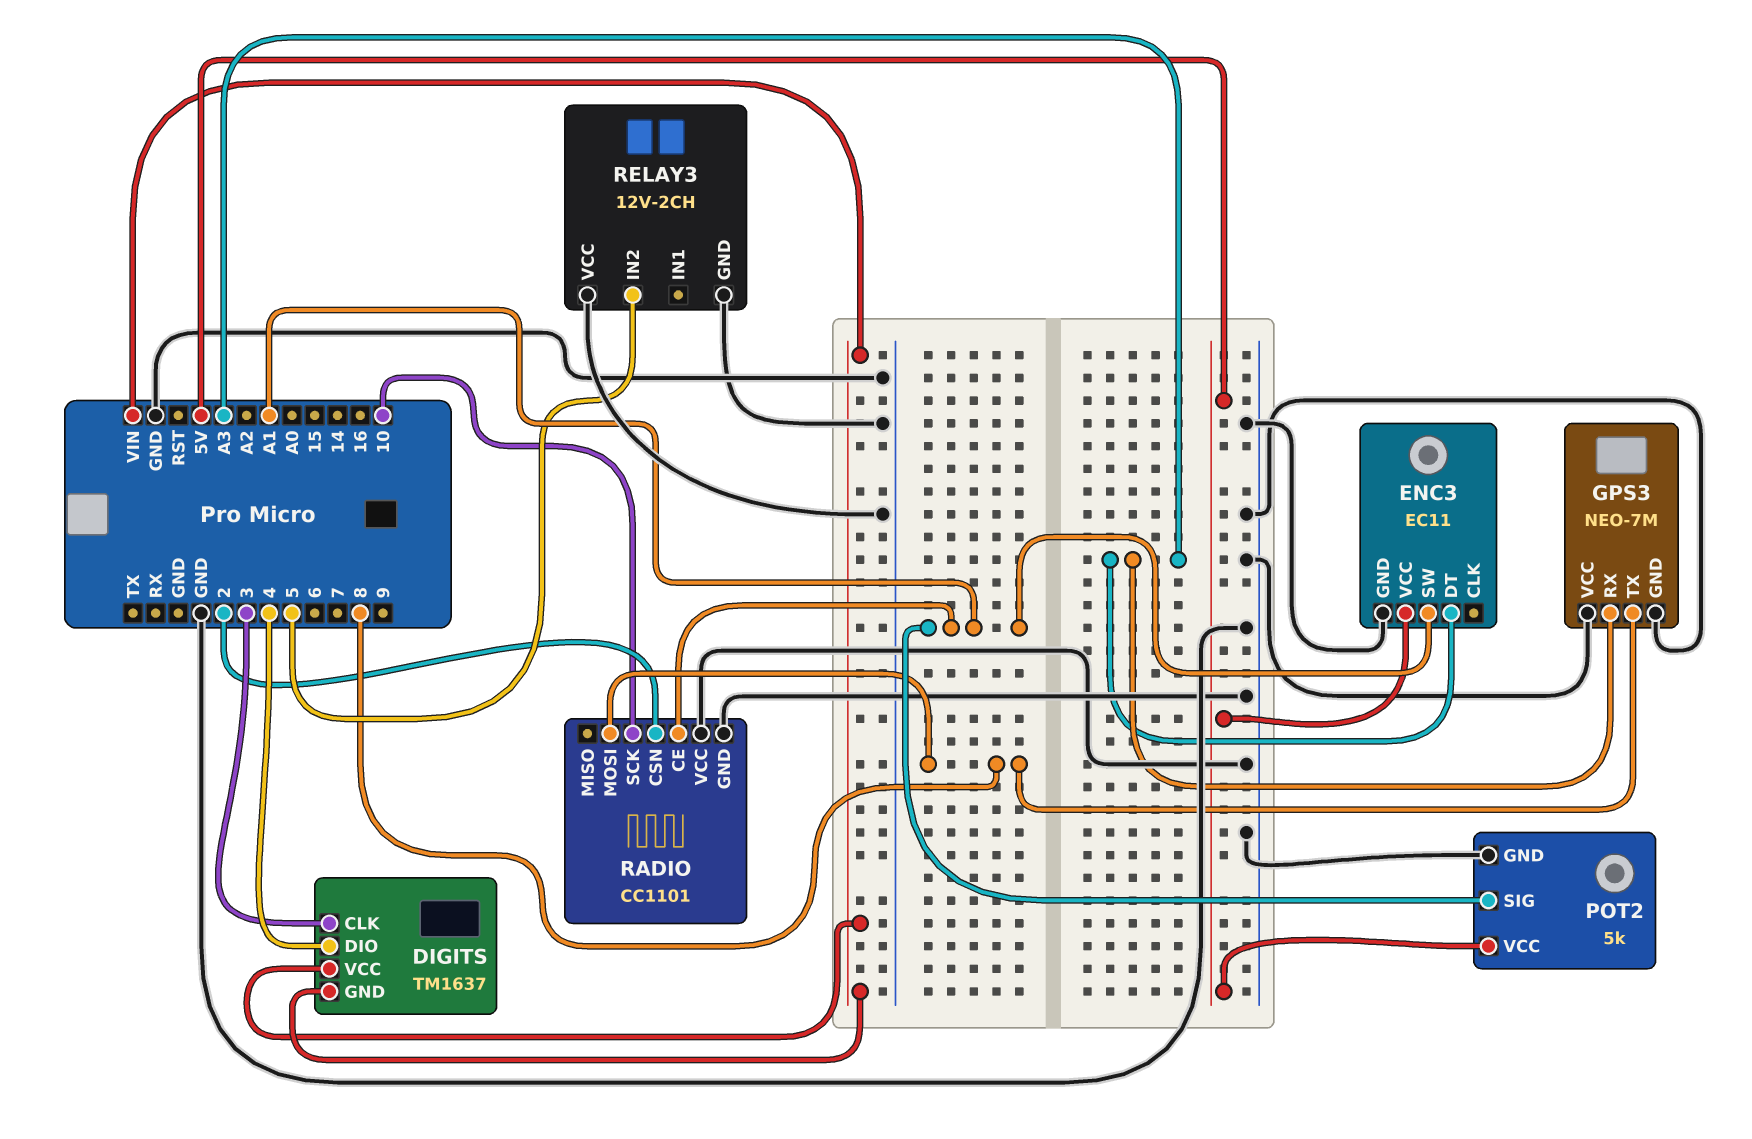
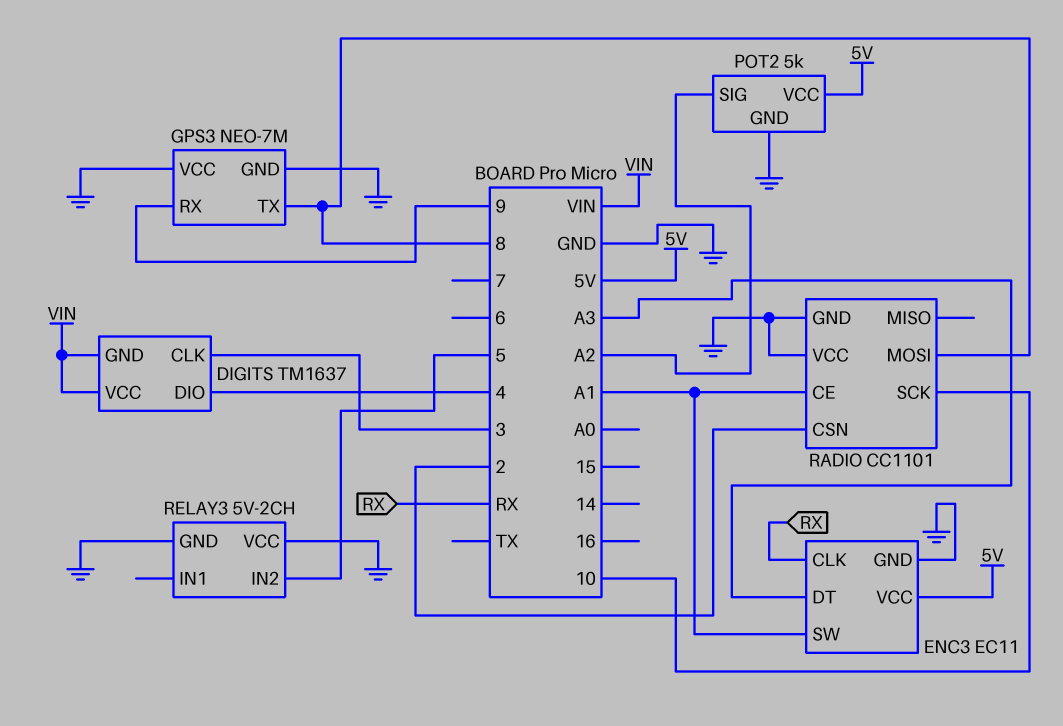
ENC3 pin CLK: none -> RX
GPS3 pin RX: A3 -> 9
POT2 pin SIG: A1 -> A2
RELAY3: 12V-2CH -> 5V-2CH

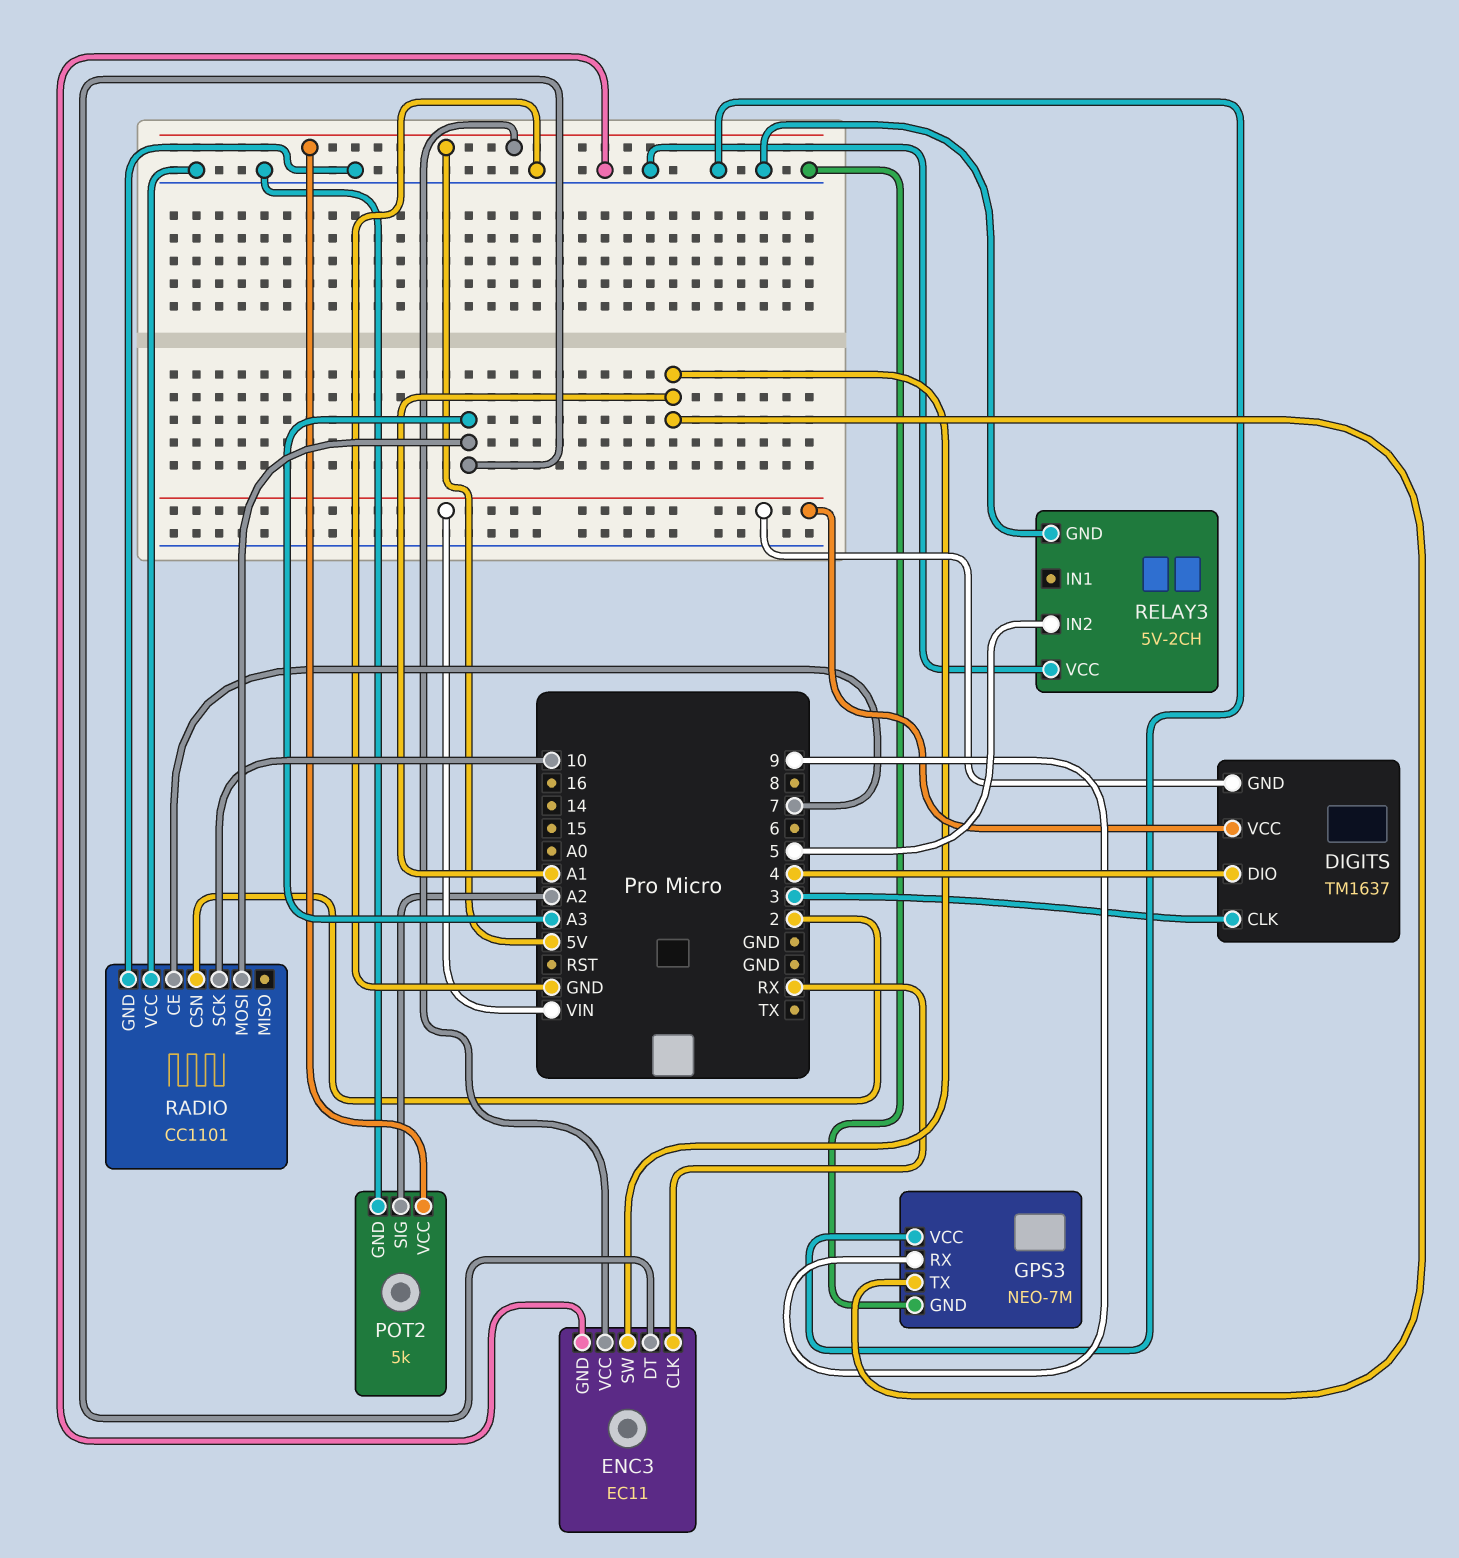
GPS3 pin TX: 8 -> A1
RADIO pin CE: A1 -> 7
RADIO pin MOSI: 8 -> A3

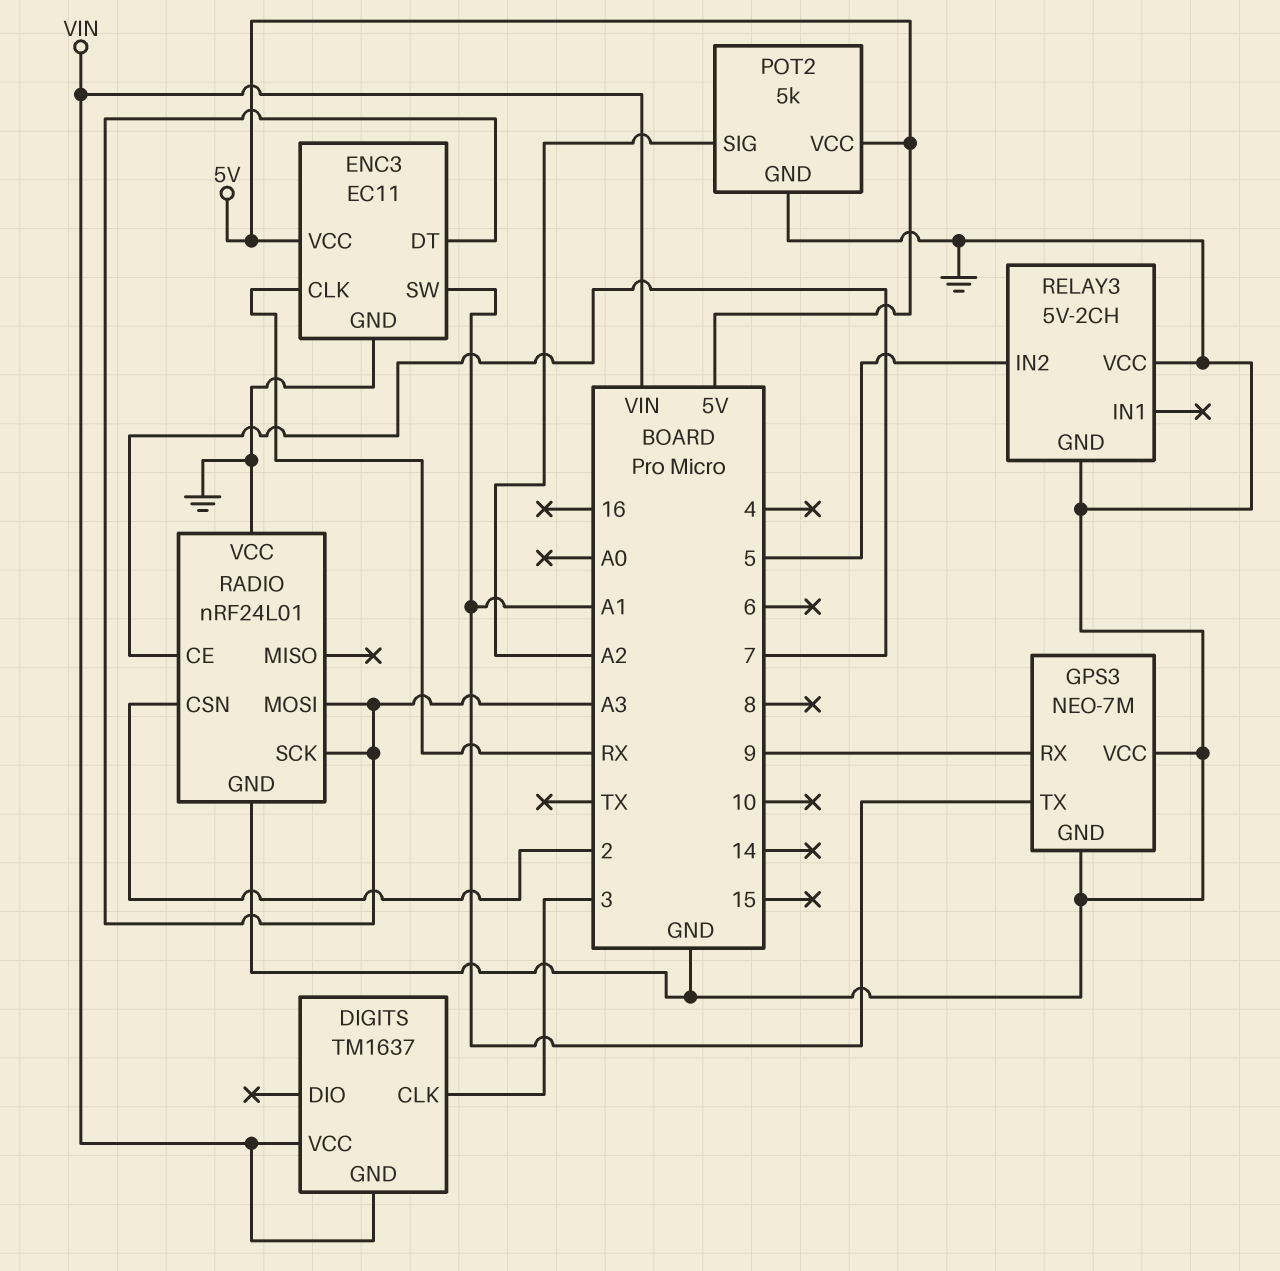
DIGITS pin DIO: 4 -> none
RADIO: CC1101 -> nRF24L01
RADIO pin SCK: 10 -> A3

